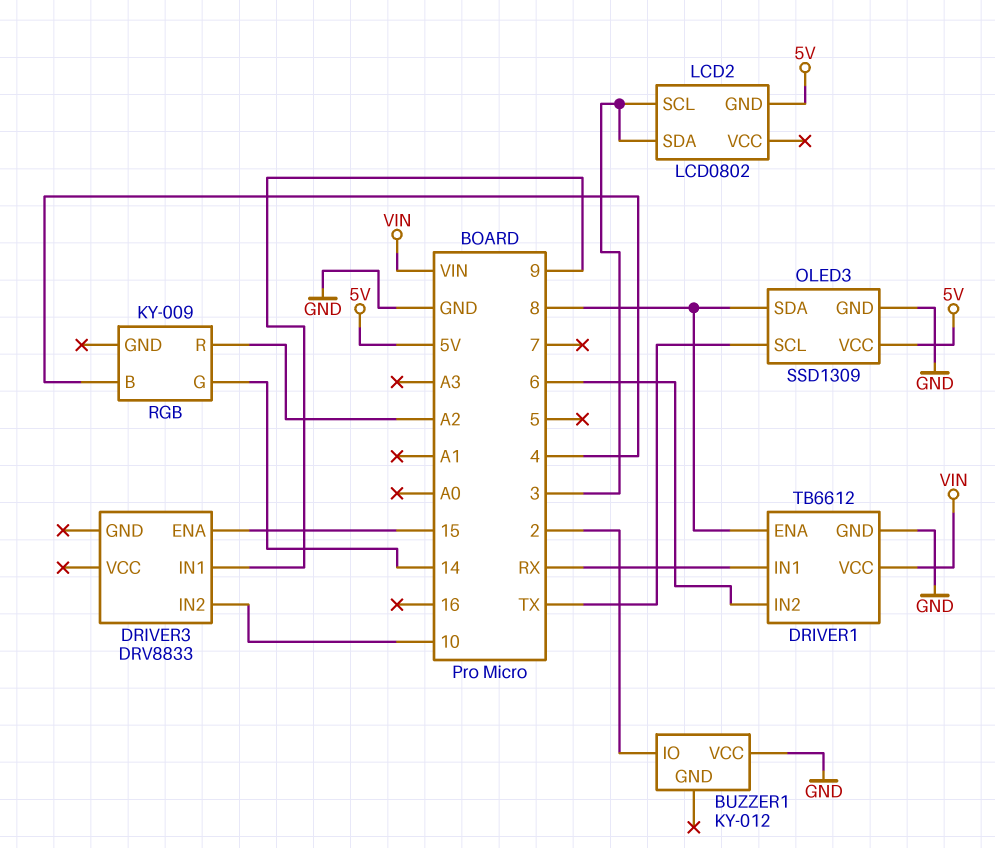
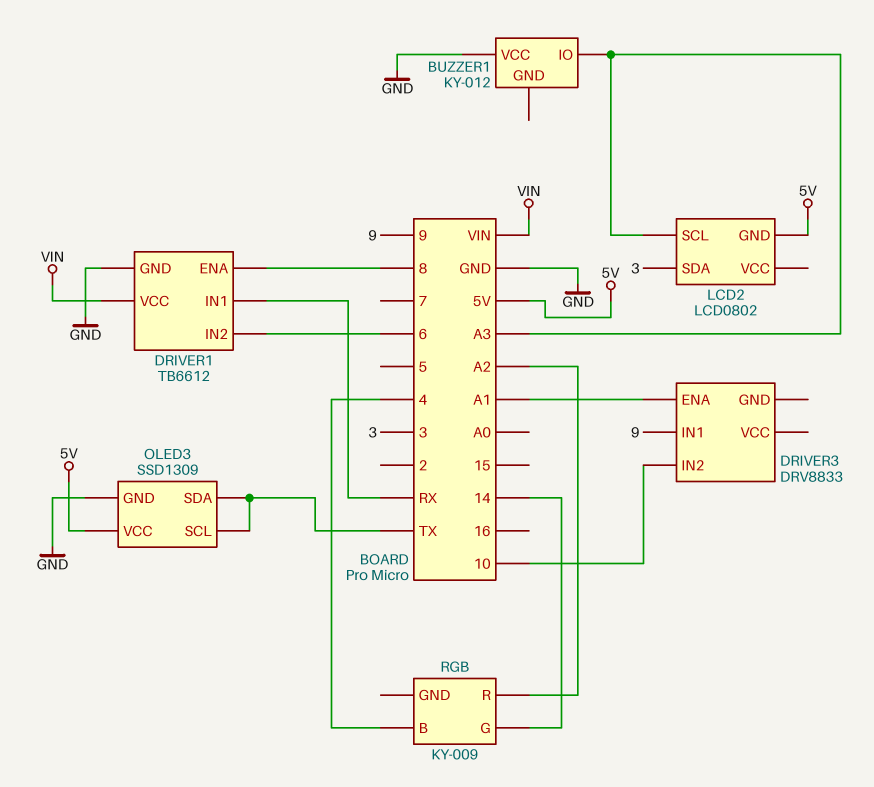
BUZZER1 pin IO: 2 -> A3
DRIVER3 pin ENA: 15 -> A1
LCD2 pin SCL: 3 -> A3
OLED3 pin SDA: 8 -> TX

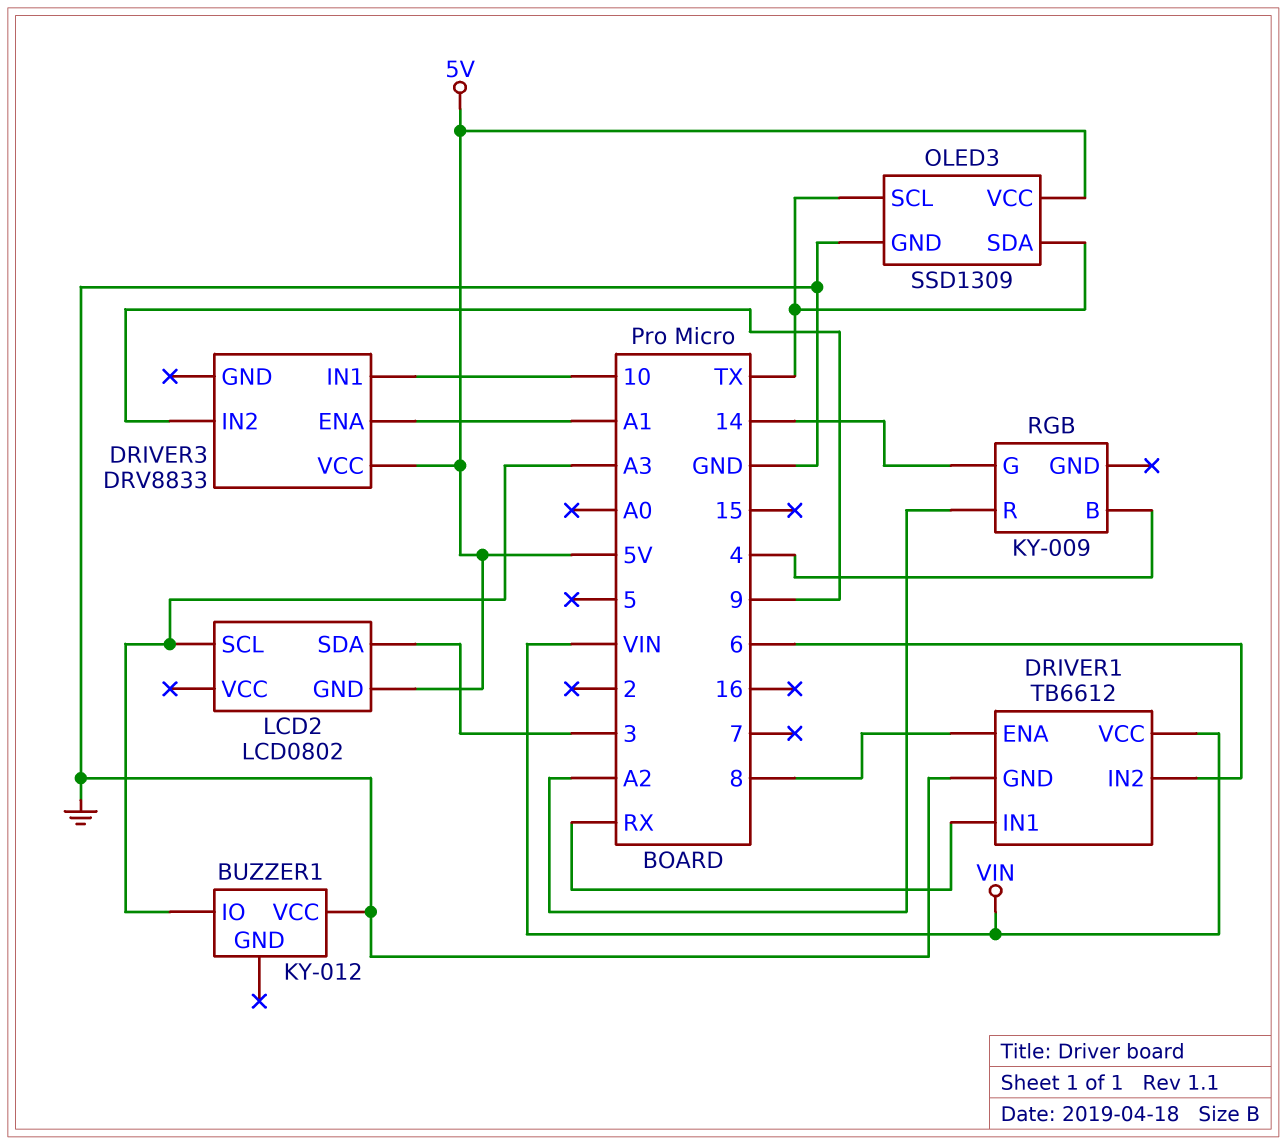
DRIVER3 pin IN1: 9 -> 10
DRIVER3 pin IN2: 10 -> 9
DRIVER3 pin VCC: none -> 5V

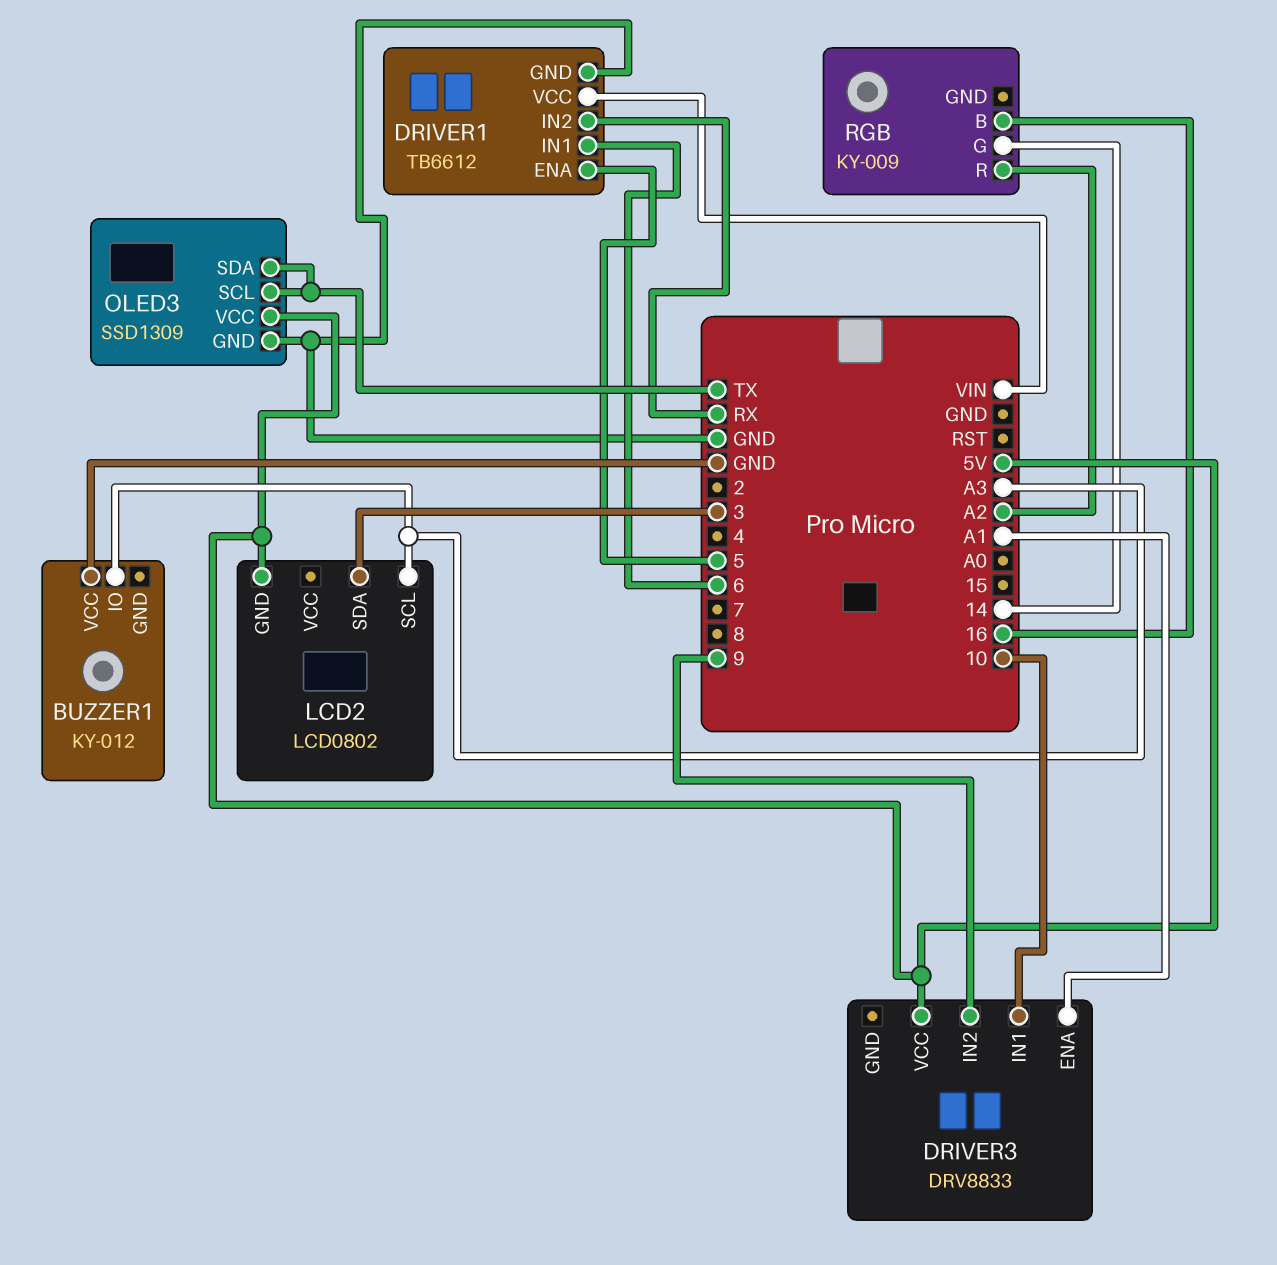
DRIVER1 pin ENA: 8 -> 5
DRIVER1 pin IN1: RX -> 6
DRIVER1 pin IN2: 6 -> RX
RGB pin B: 4 -> 16

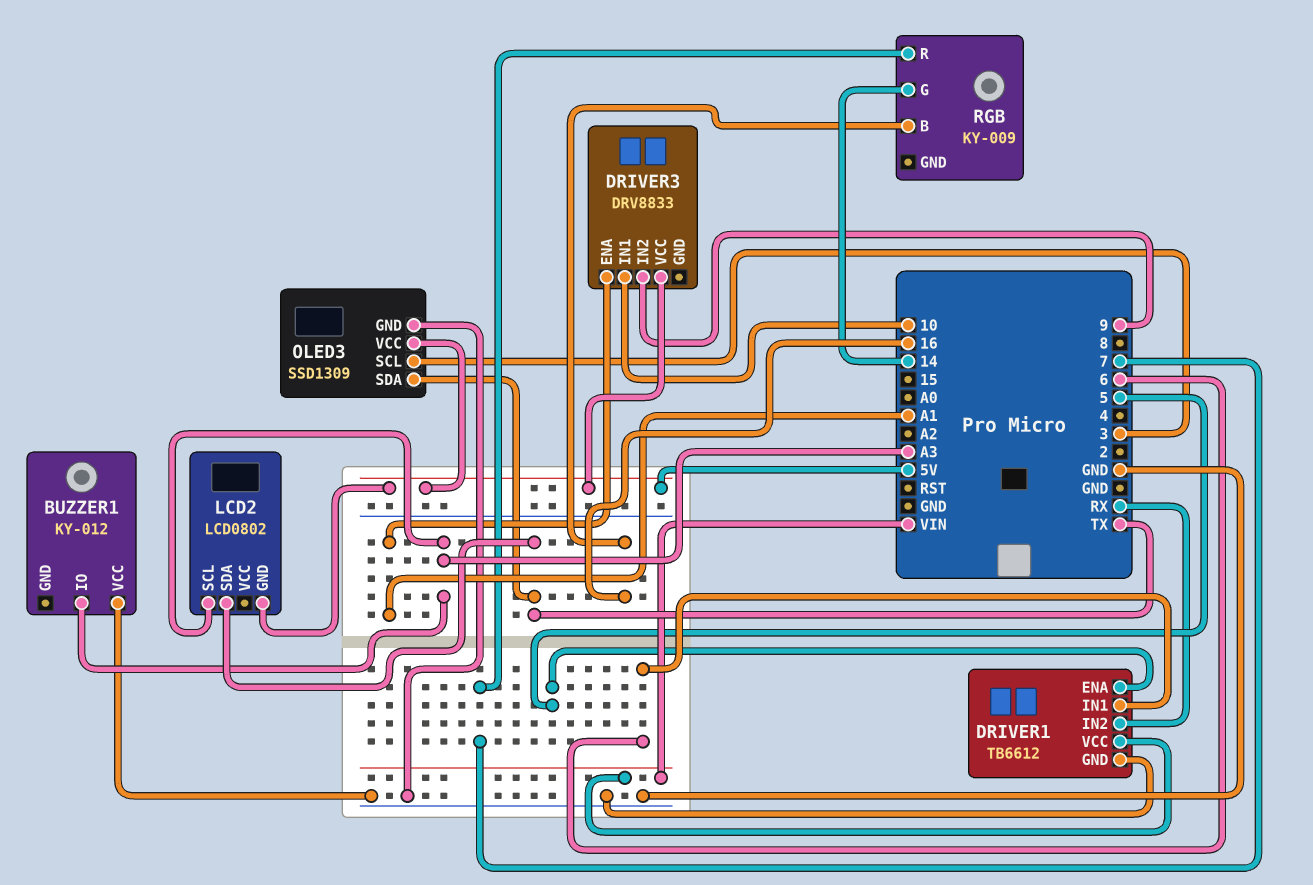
LCD2 pin SDA: 3 -> TX
OLED3 pin SCL: TX -> 3
RGB pin R: A2 -> 7

